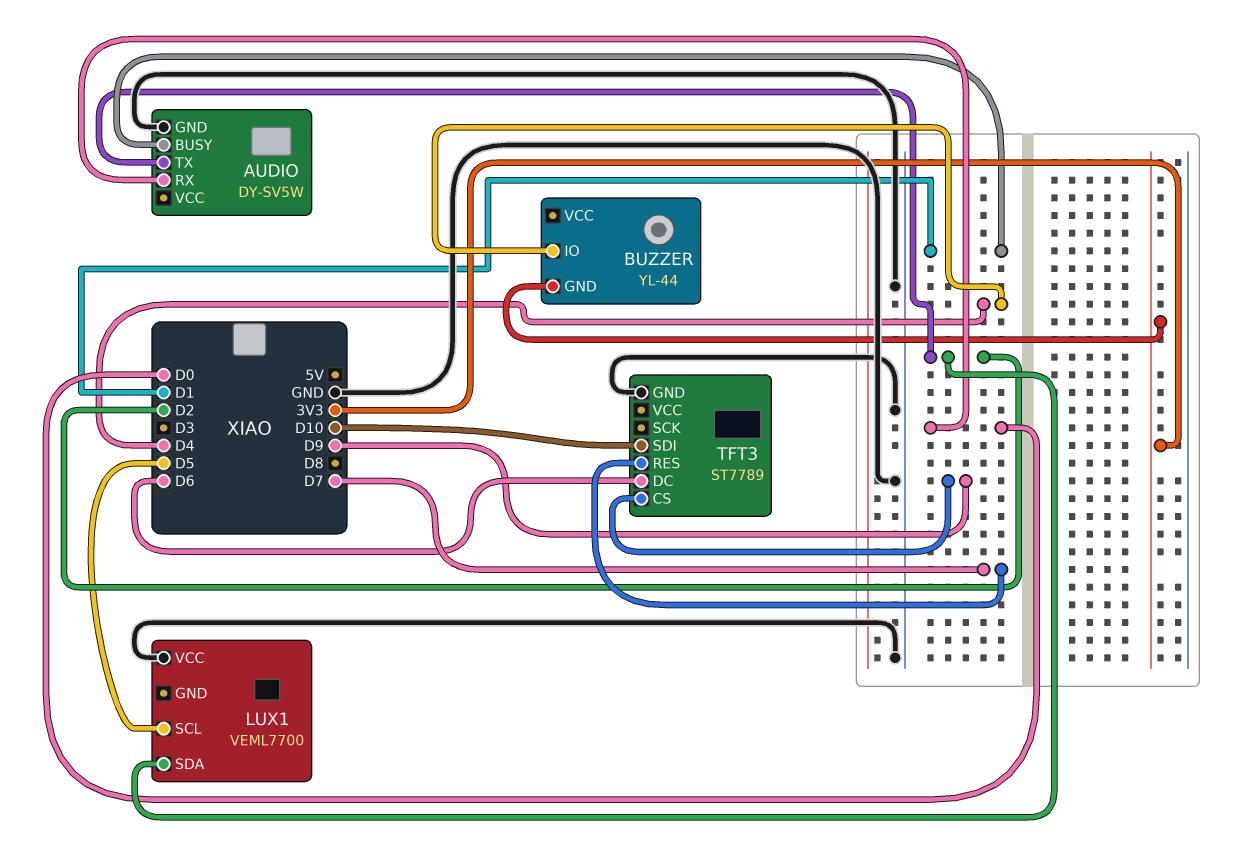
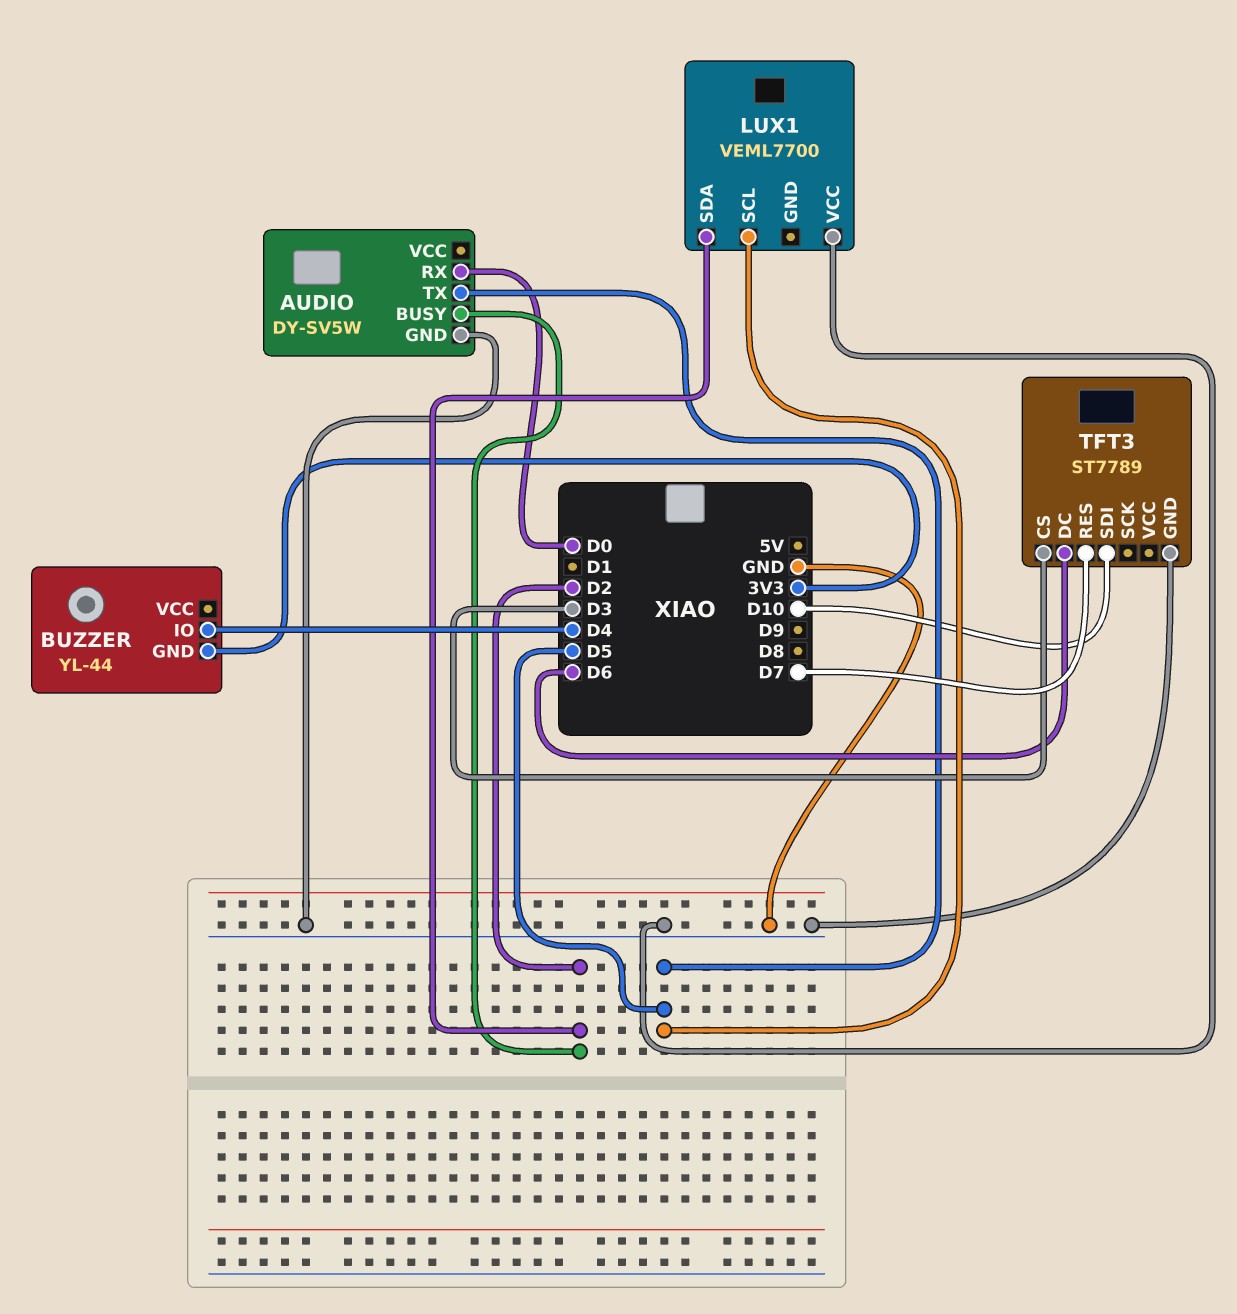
AUDIO pin BUSY: D1 -> D2
AUDIO pin TX: D2 -> D5
TFT3 pin CS: D9 -> D3

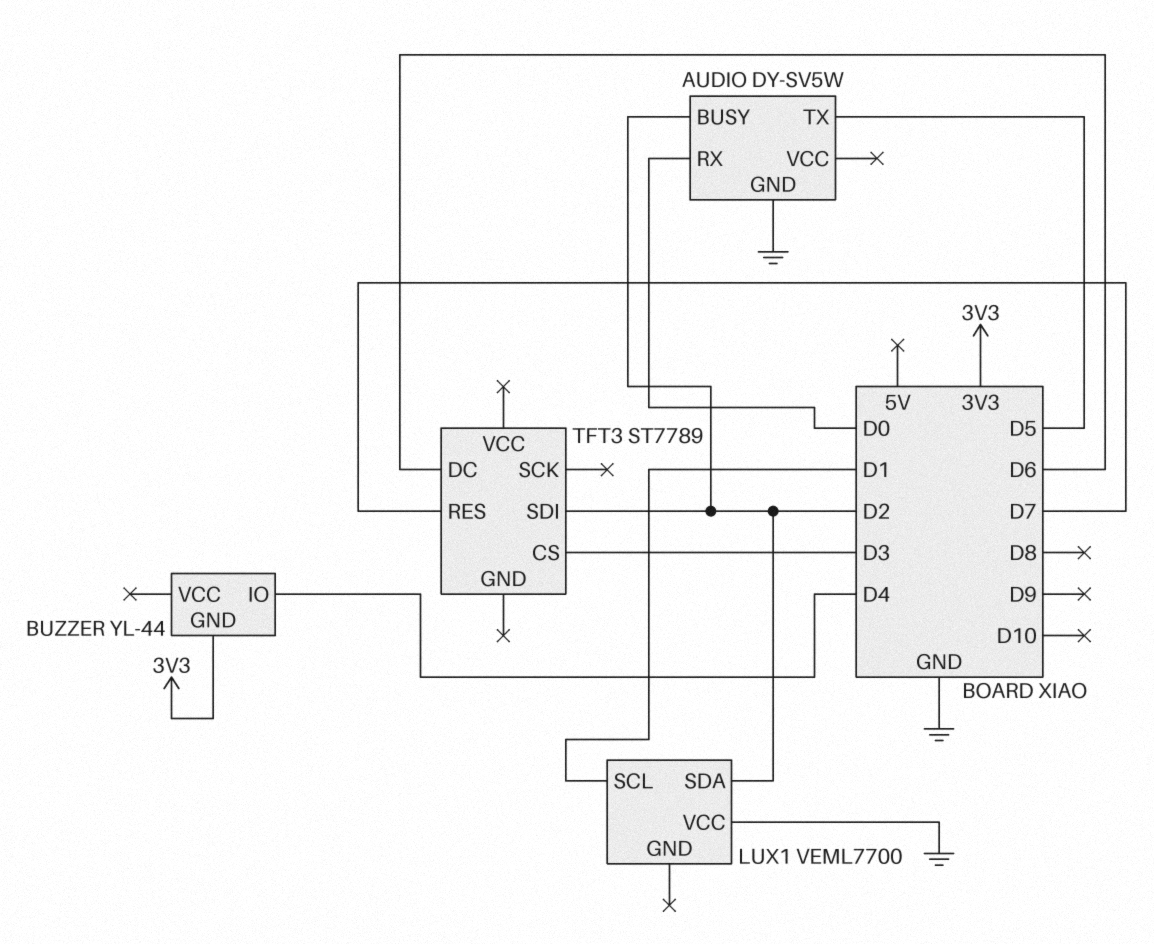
LUX1 pin SCL: D5 -> D1
TFT3 pin GND: GND -> none
TFT3 pin SDI: D10 -> D2

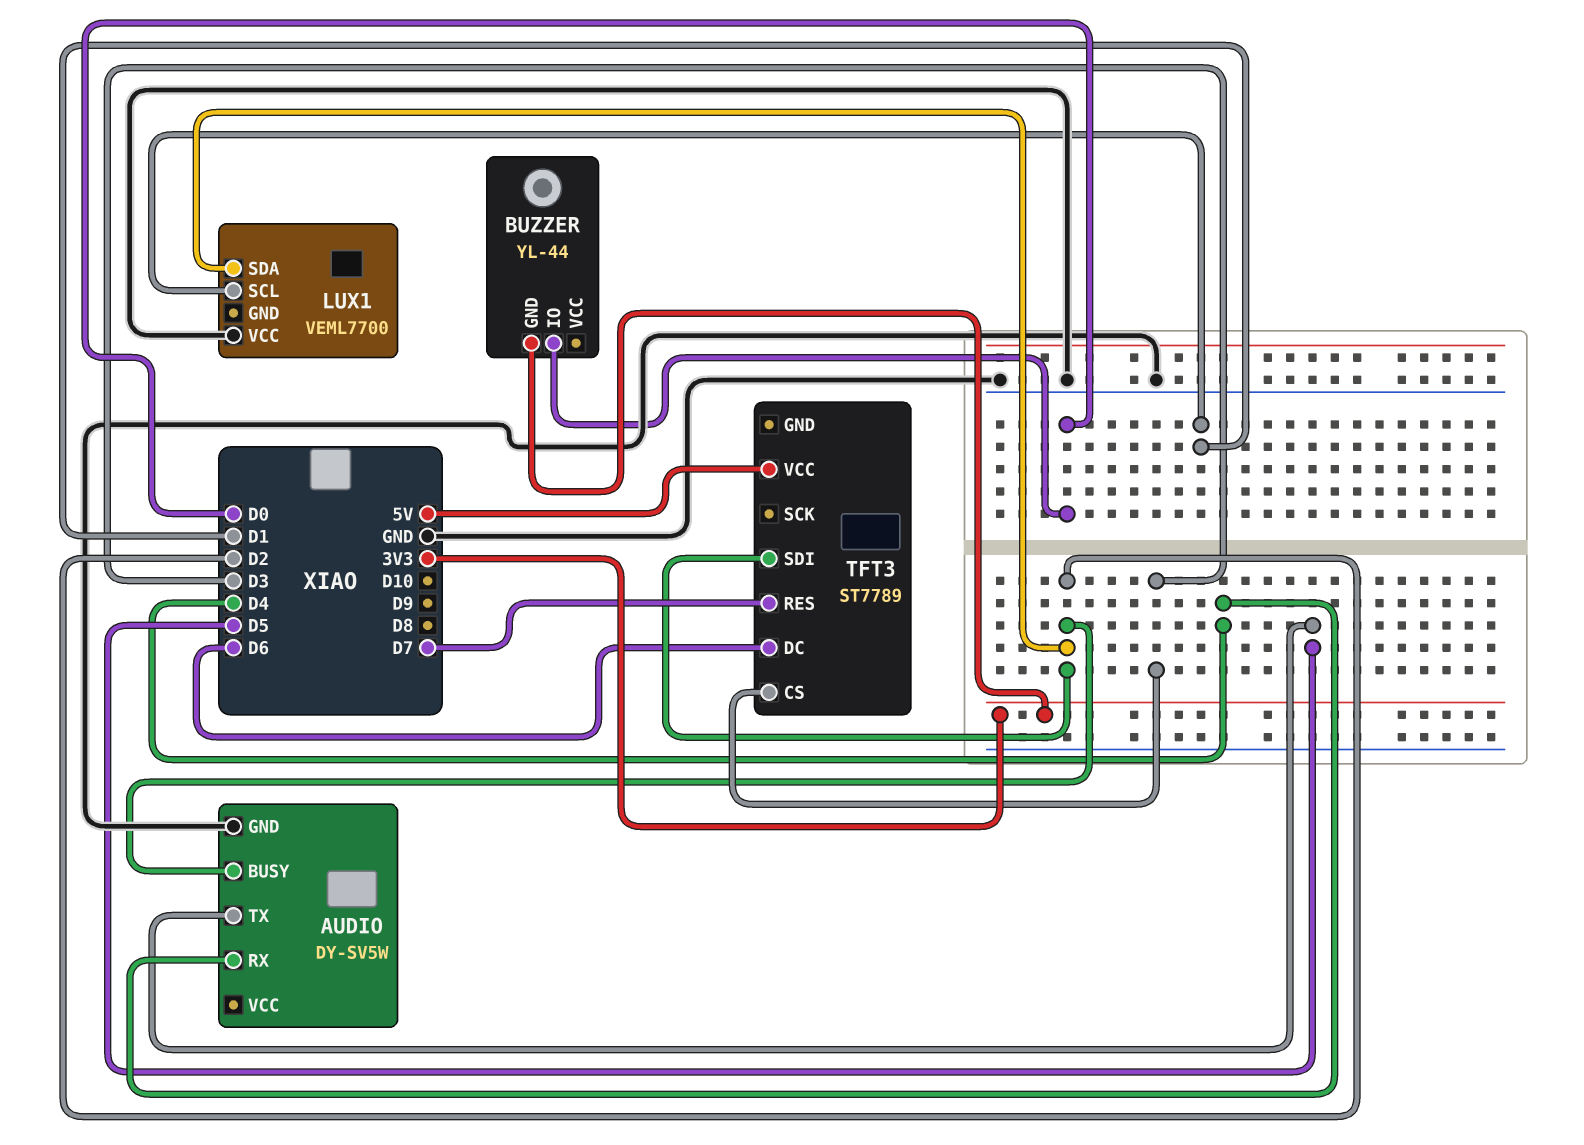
AUDIO pin RX: D0 -> D4
BUZZER pin IO: D4 -> D0
TFT3 pin VCC: none -> 5V

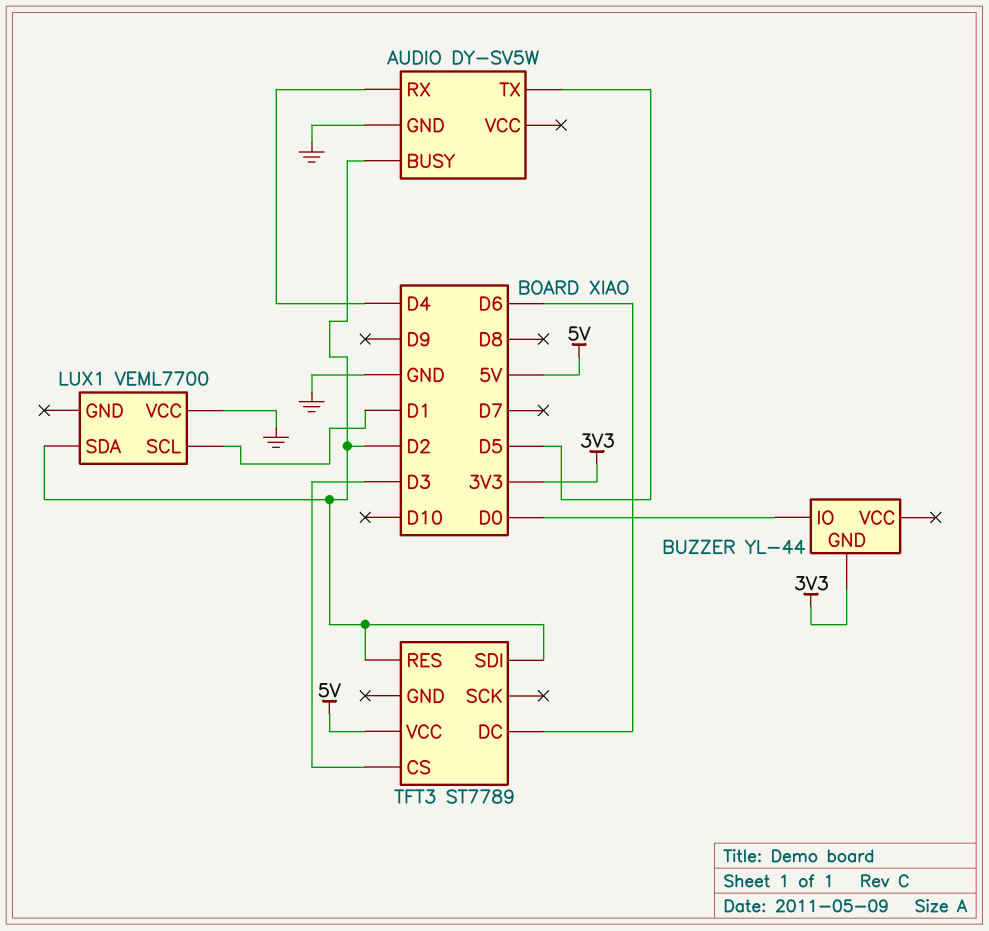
TFT3 pin RES: D7 -> D2

